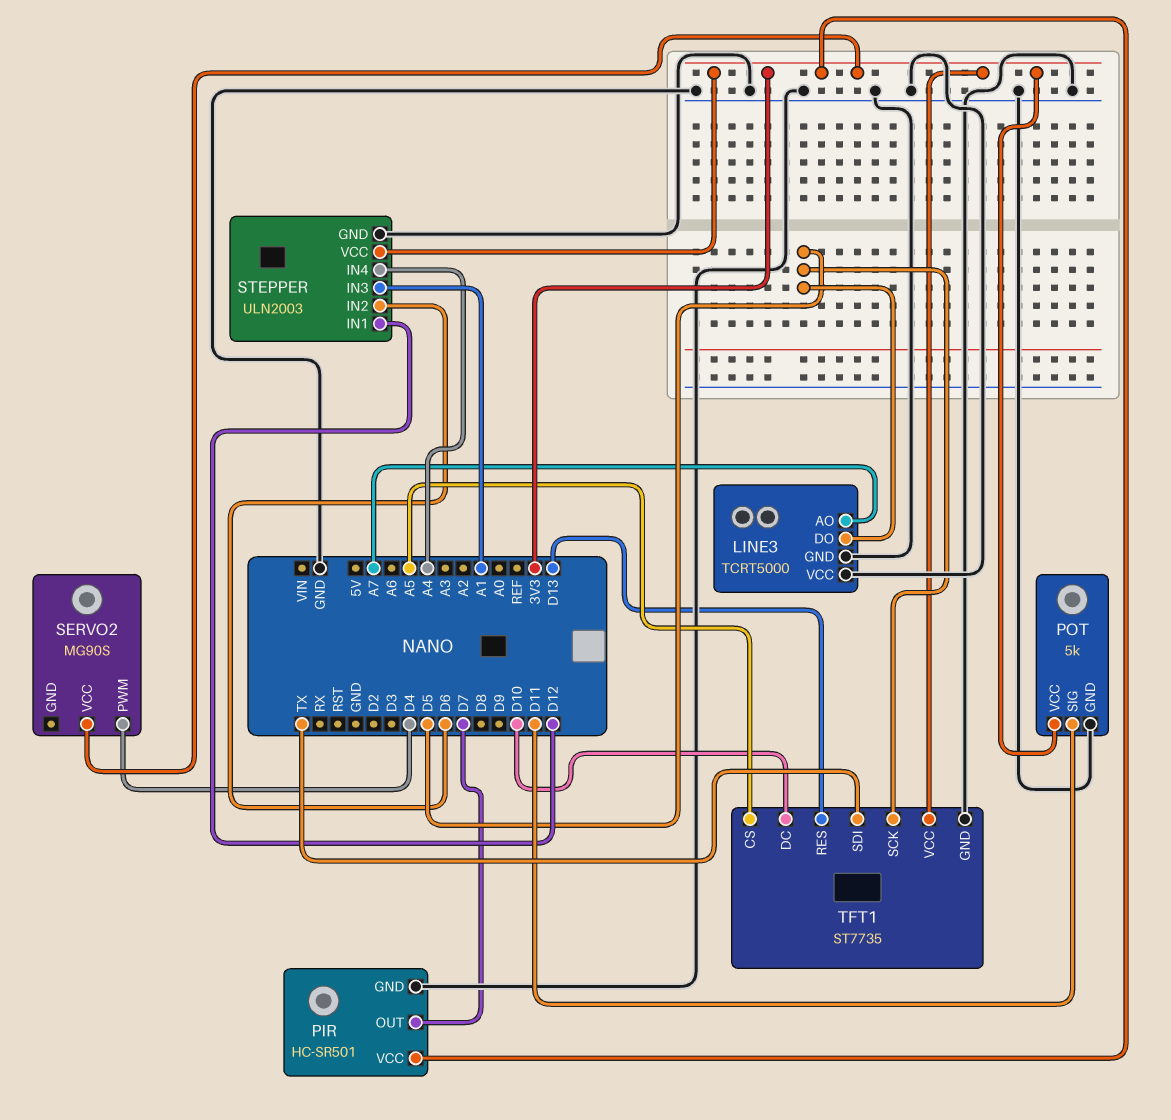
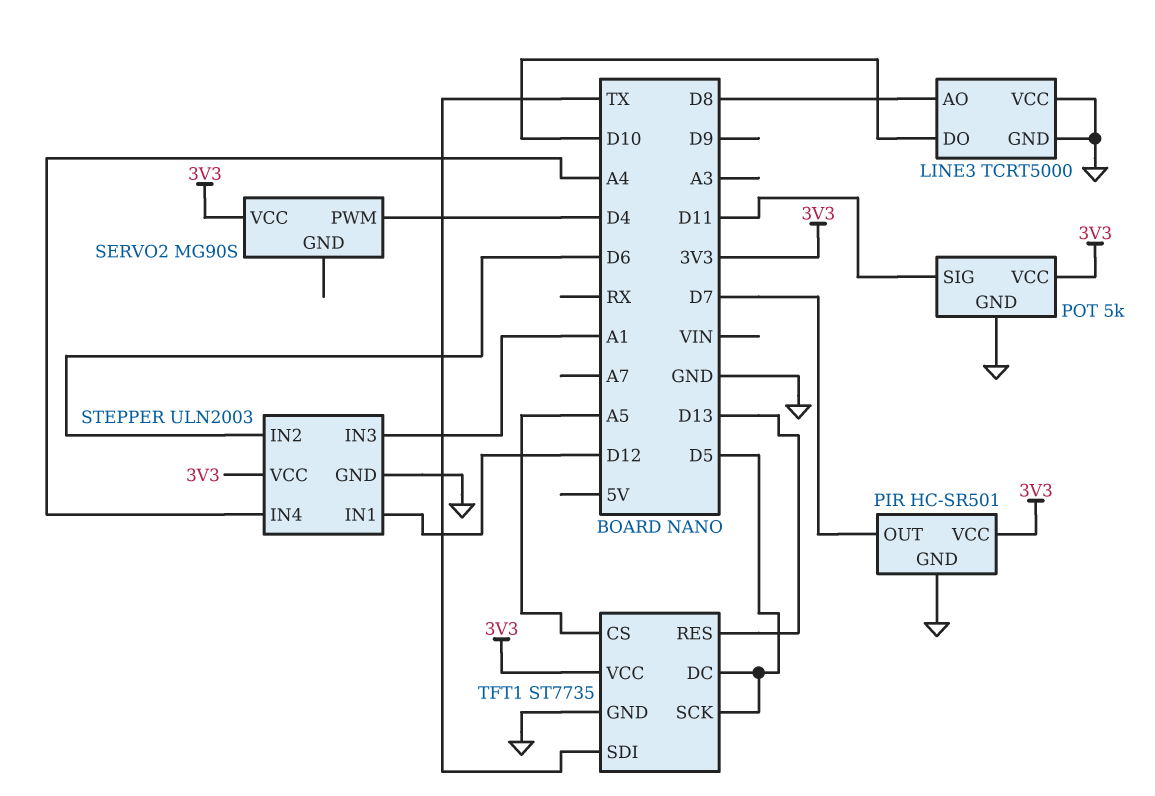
LINE3 pin AO: A7 -> D8
LINE3 pin DO: D5 -> D10
TFT1 pin DC: D10 -> D5

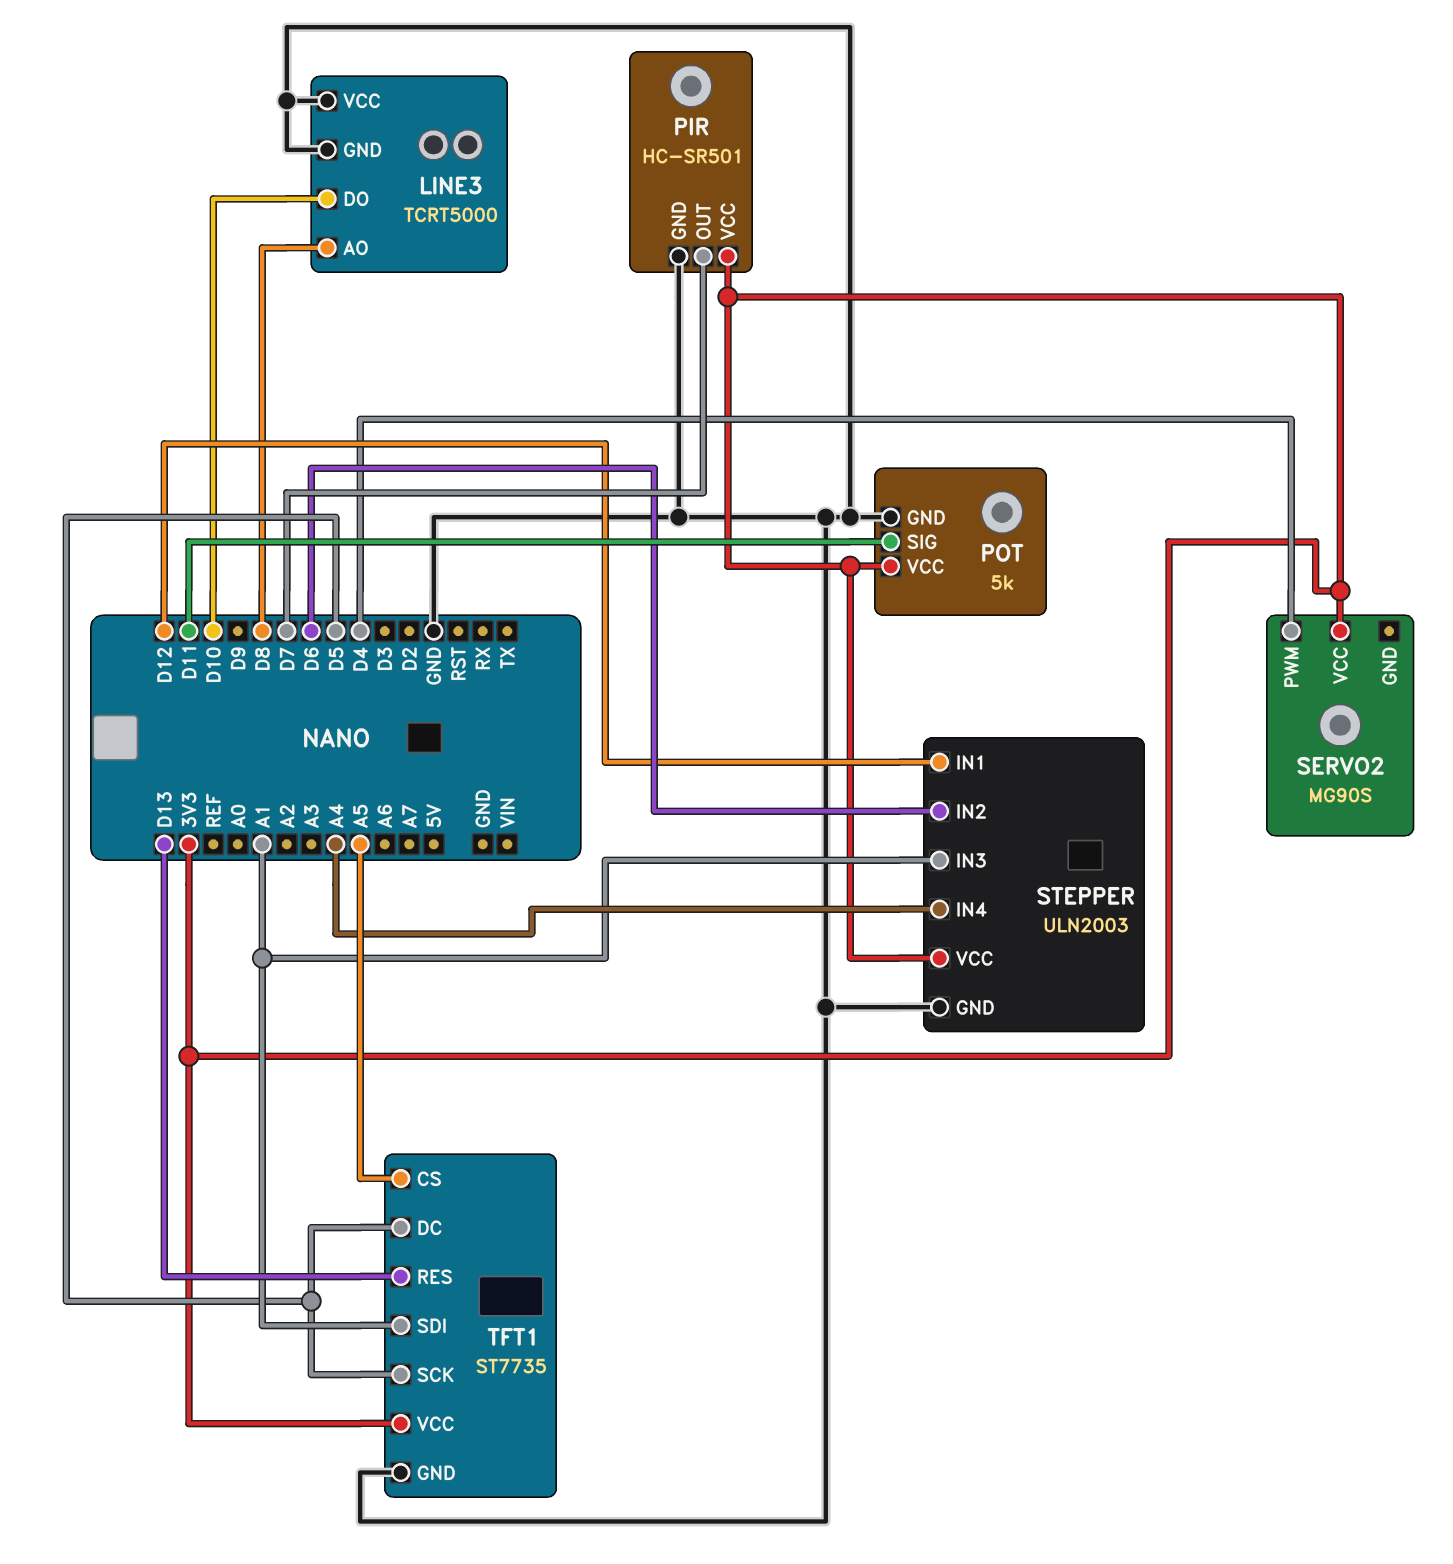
TFT1 pin SDI: TX -> A1

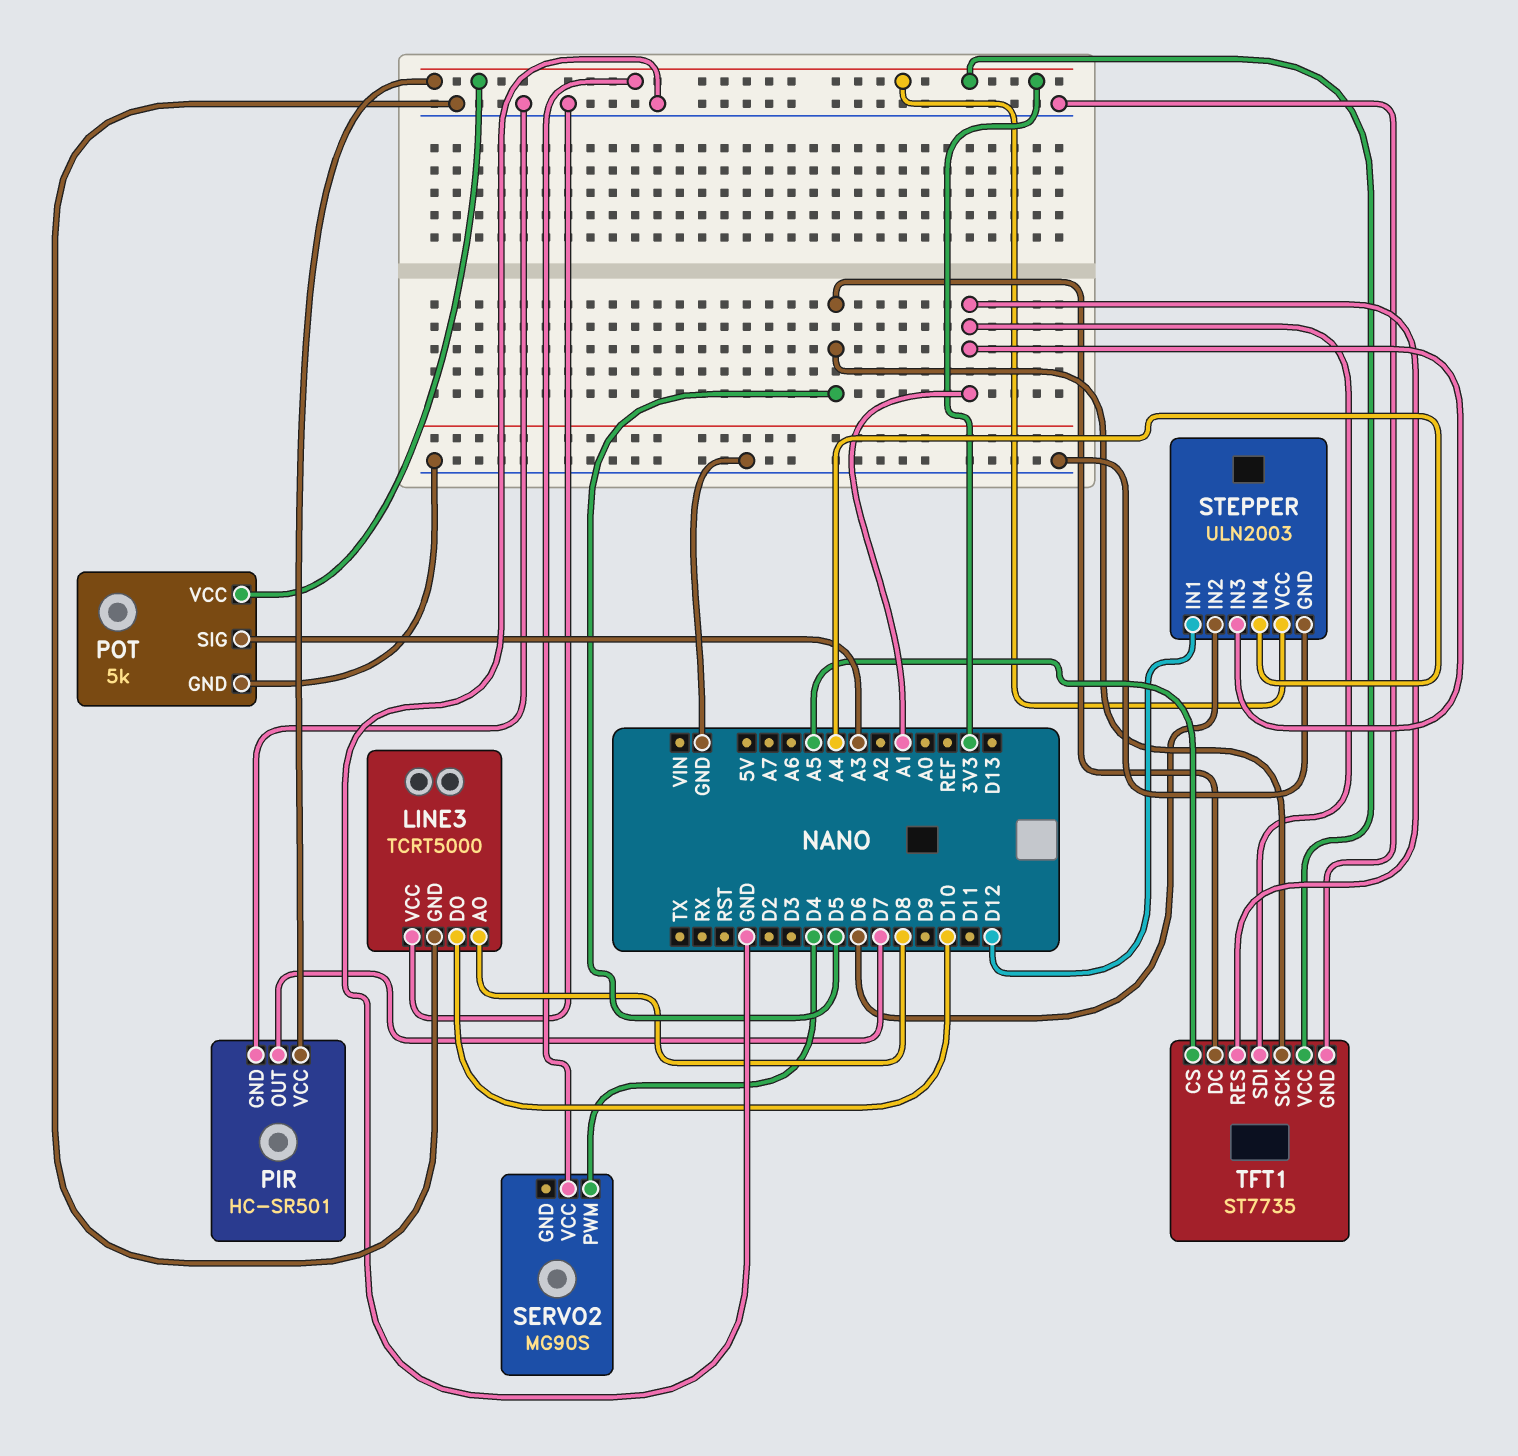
POT pin SIG: D11 -> A3
TFT1 pin RES: D13 -> A1

